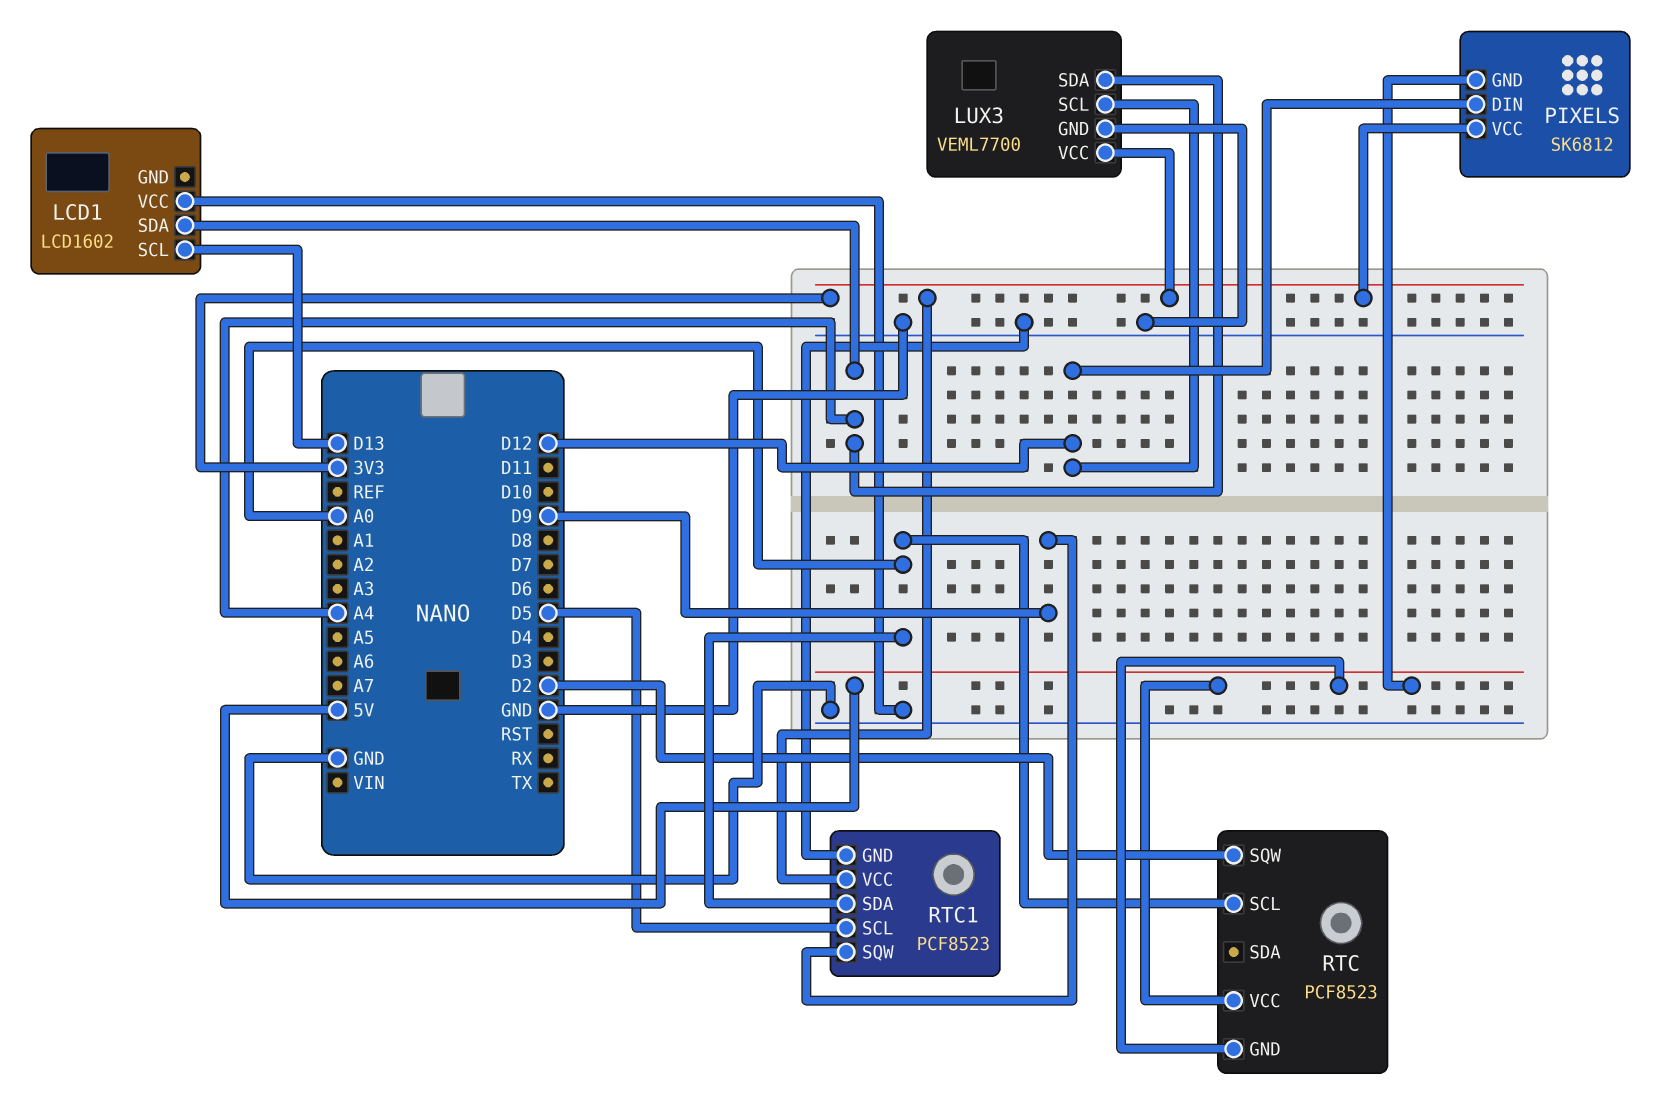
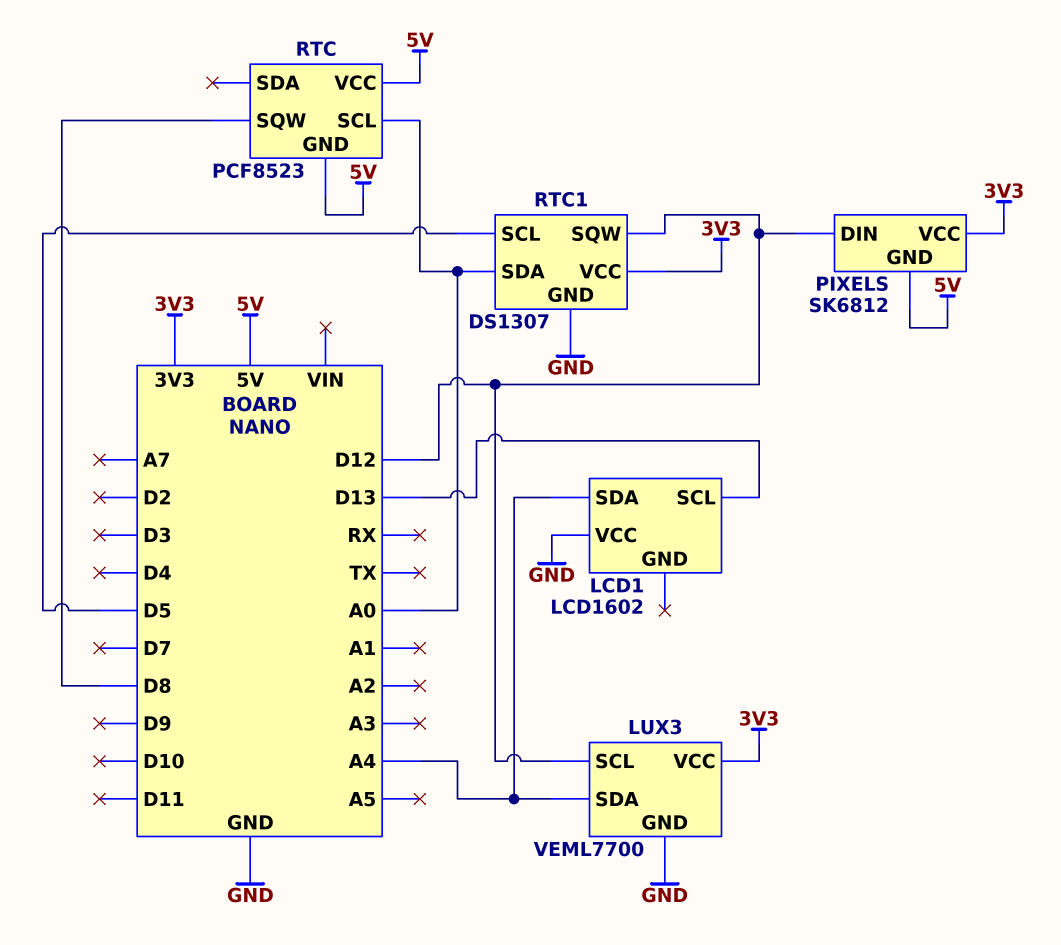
RTC pin SQW: D2 -> D8
RTC1: PCF8523 -> DS1307
RTC1 pin SQW: D9 -> D12

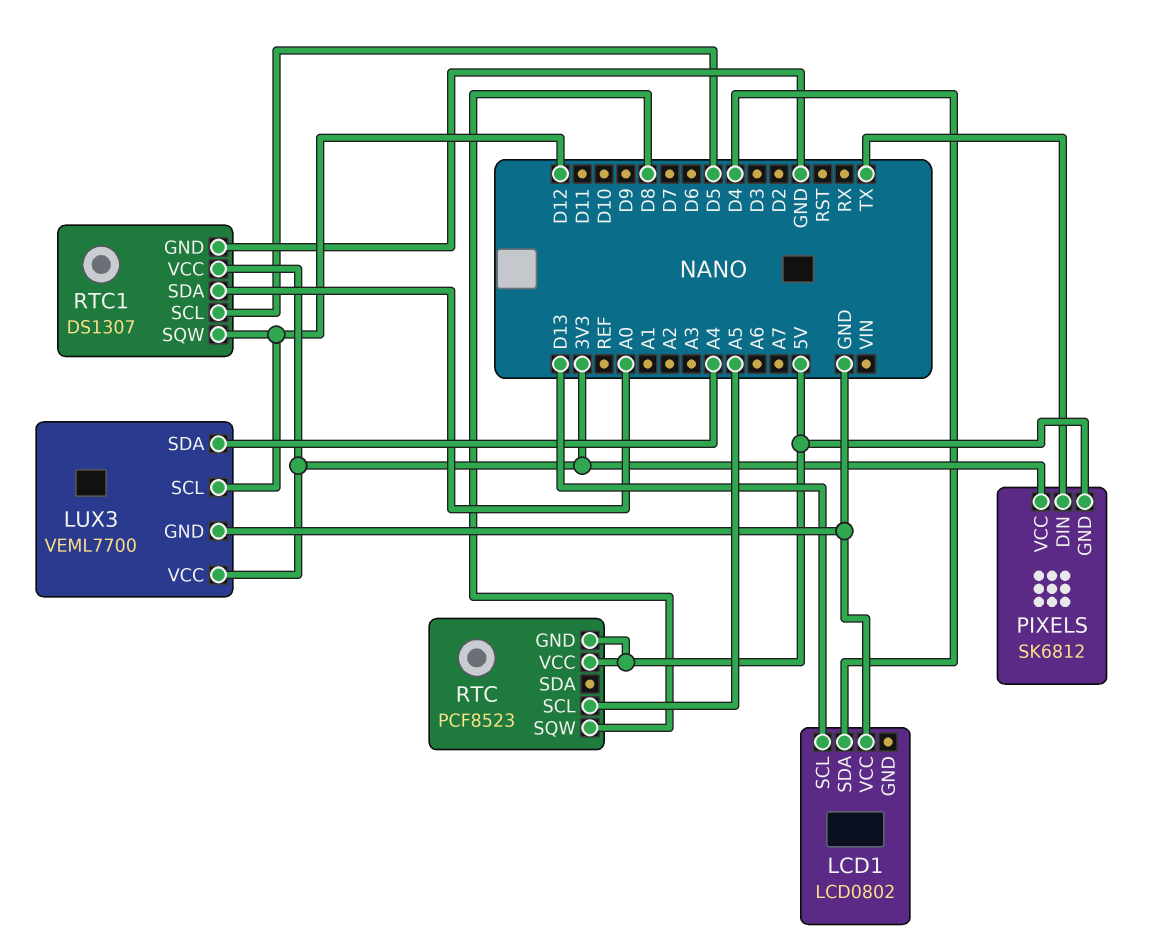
LCD1: LCD1602 -> LCD0802
LCD1 pin SDA: A4 -> D4
PIXELS pin DIN: D12 -> TX
RTC pin SCL: A0 -> A5

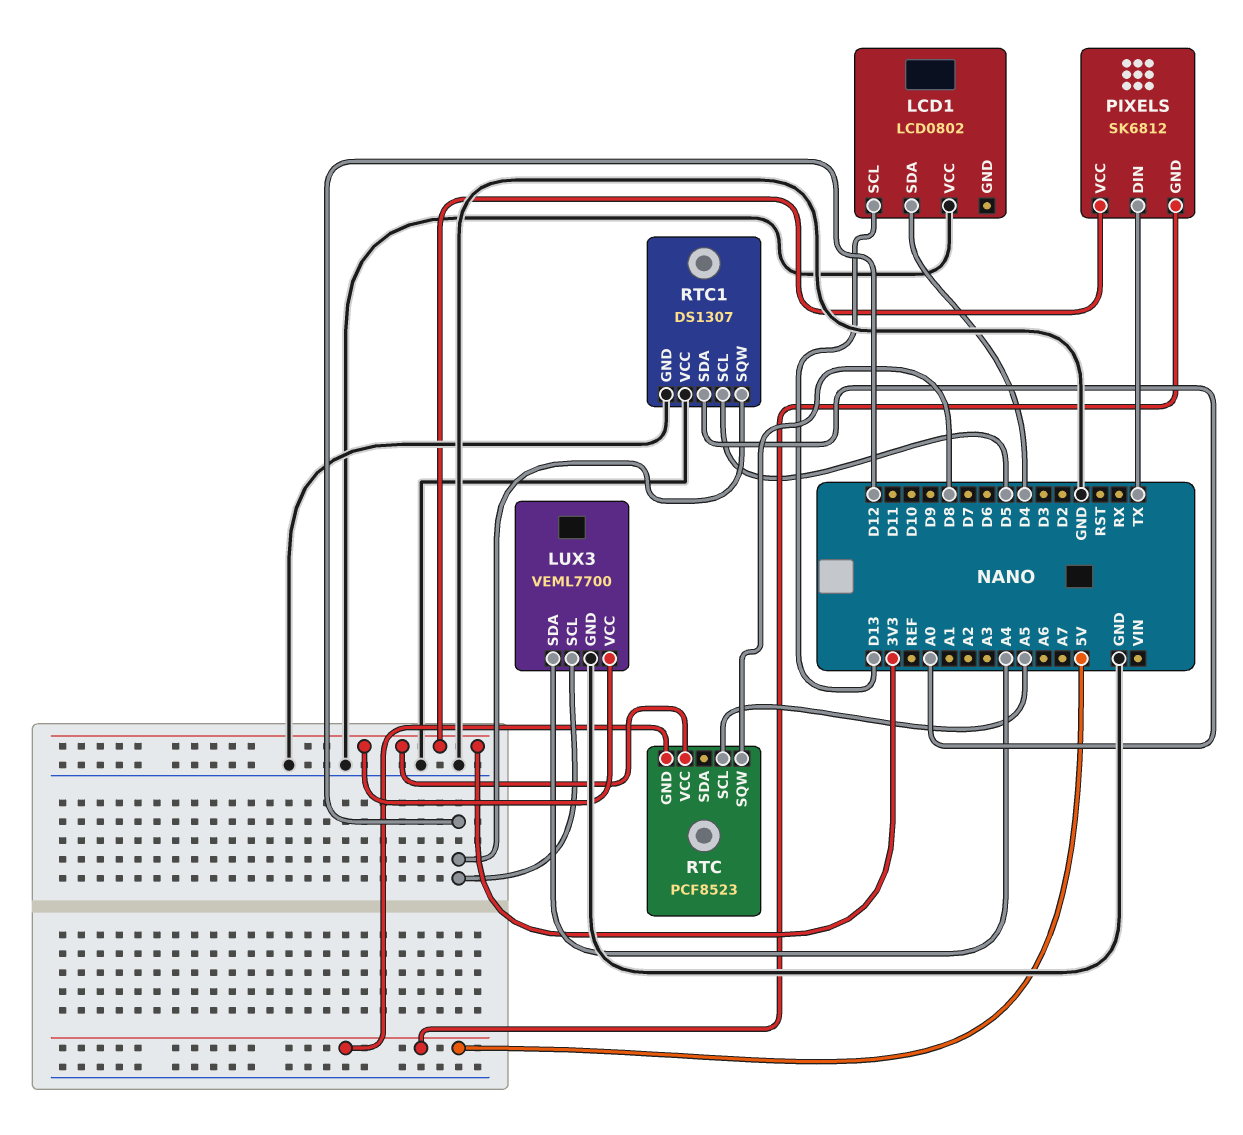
RTC pin VCC: 5V -> 3V3
RTC1 pin VCC: 3V3 -> GND

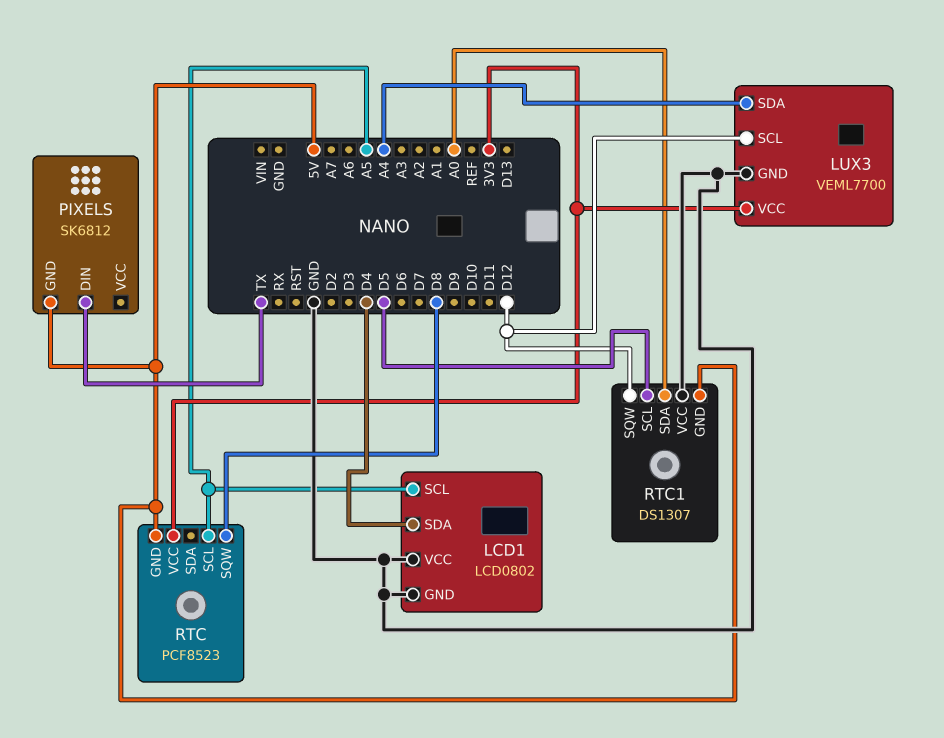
LCD1 pin GND: none -> GND
LCD1 pin SCL: D13 -> A5
PIXELS pin VCC: 3V3 -> none
RTC1 pin GND: GND -> 5V

